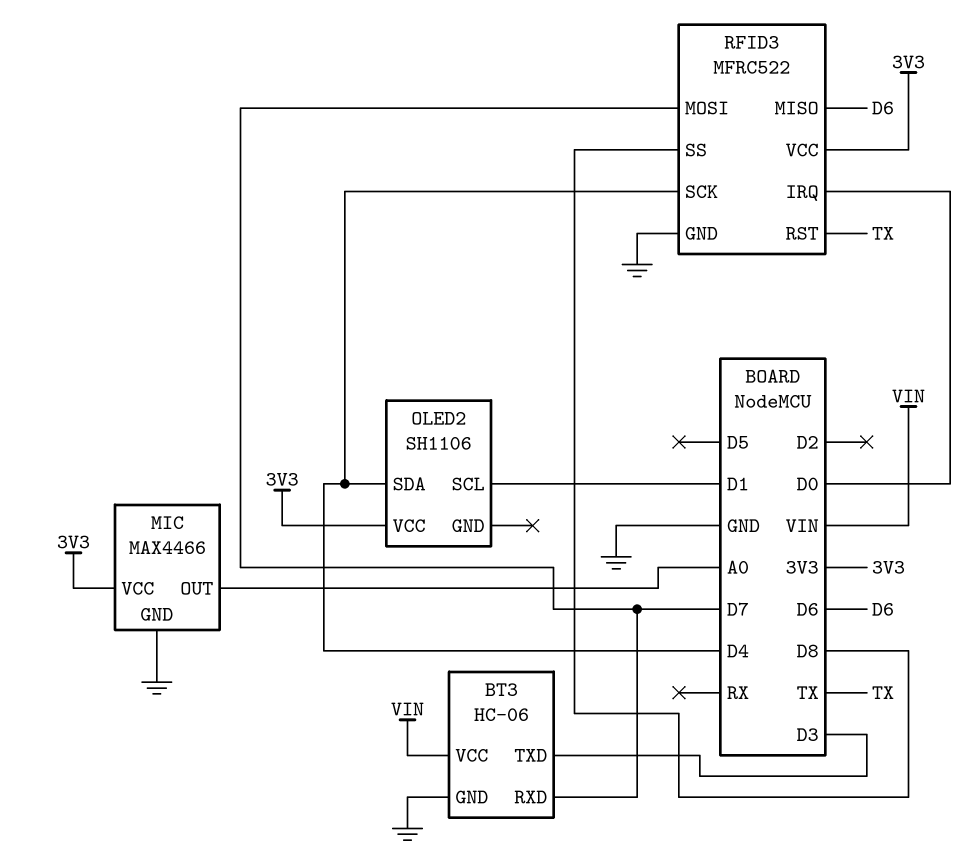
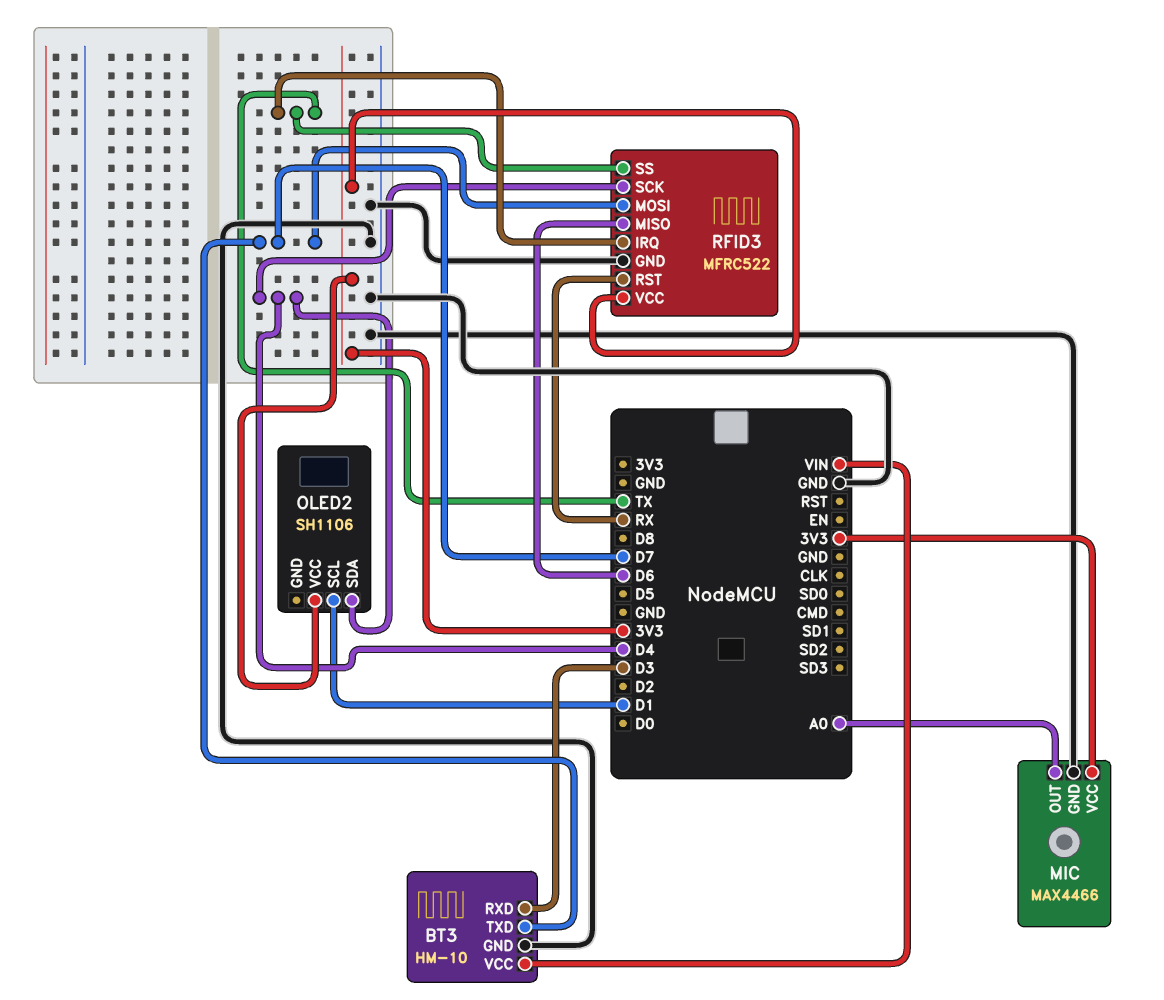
BT3: HC-06 -> HM-10
BT3 pin RXD: D7 -> D3
BT3 pin TXD: D3 -> D7
RFID3 pin IRQ: D0 -> TX
RFID3 pin RST: TX -> RX
RFID3 pin SS: D8 -> TX

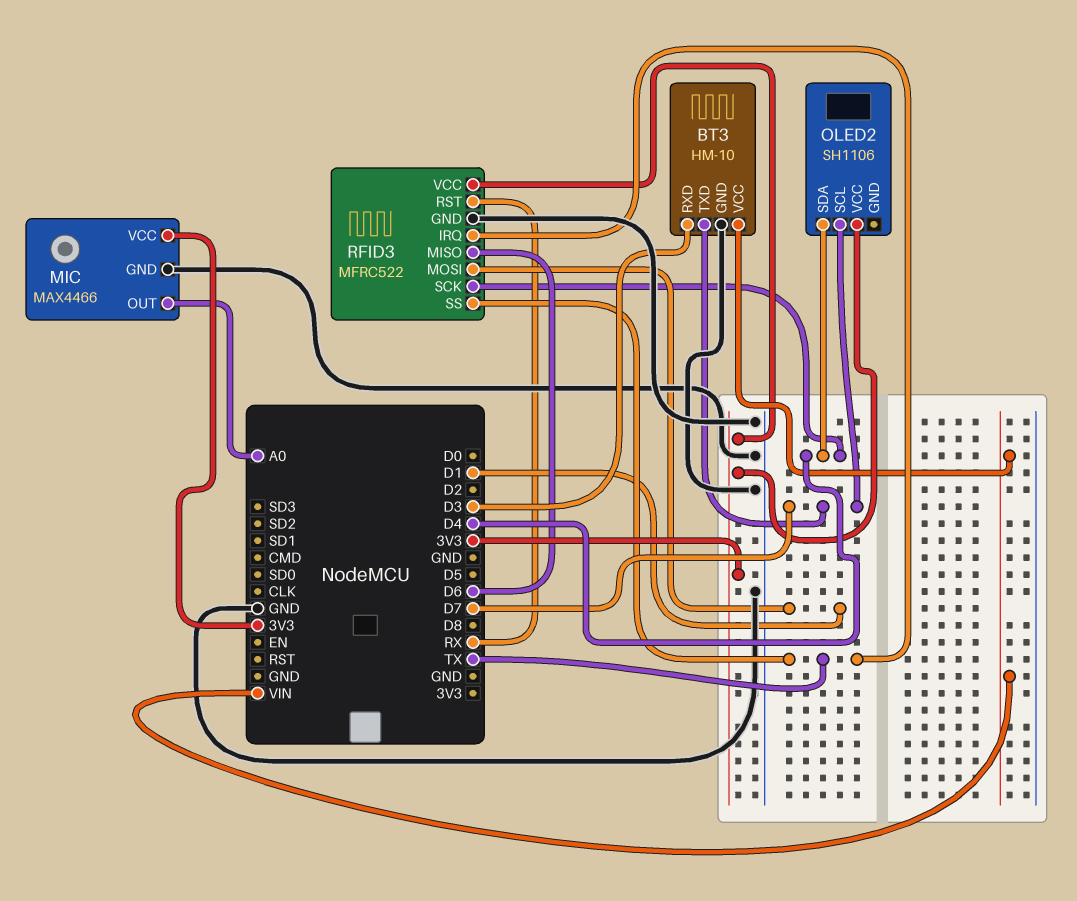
OLED2 pin SCL: D1 -> D7
RFID3 pin MOSI: D7 -> D1

